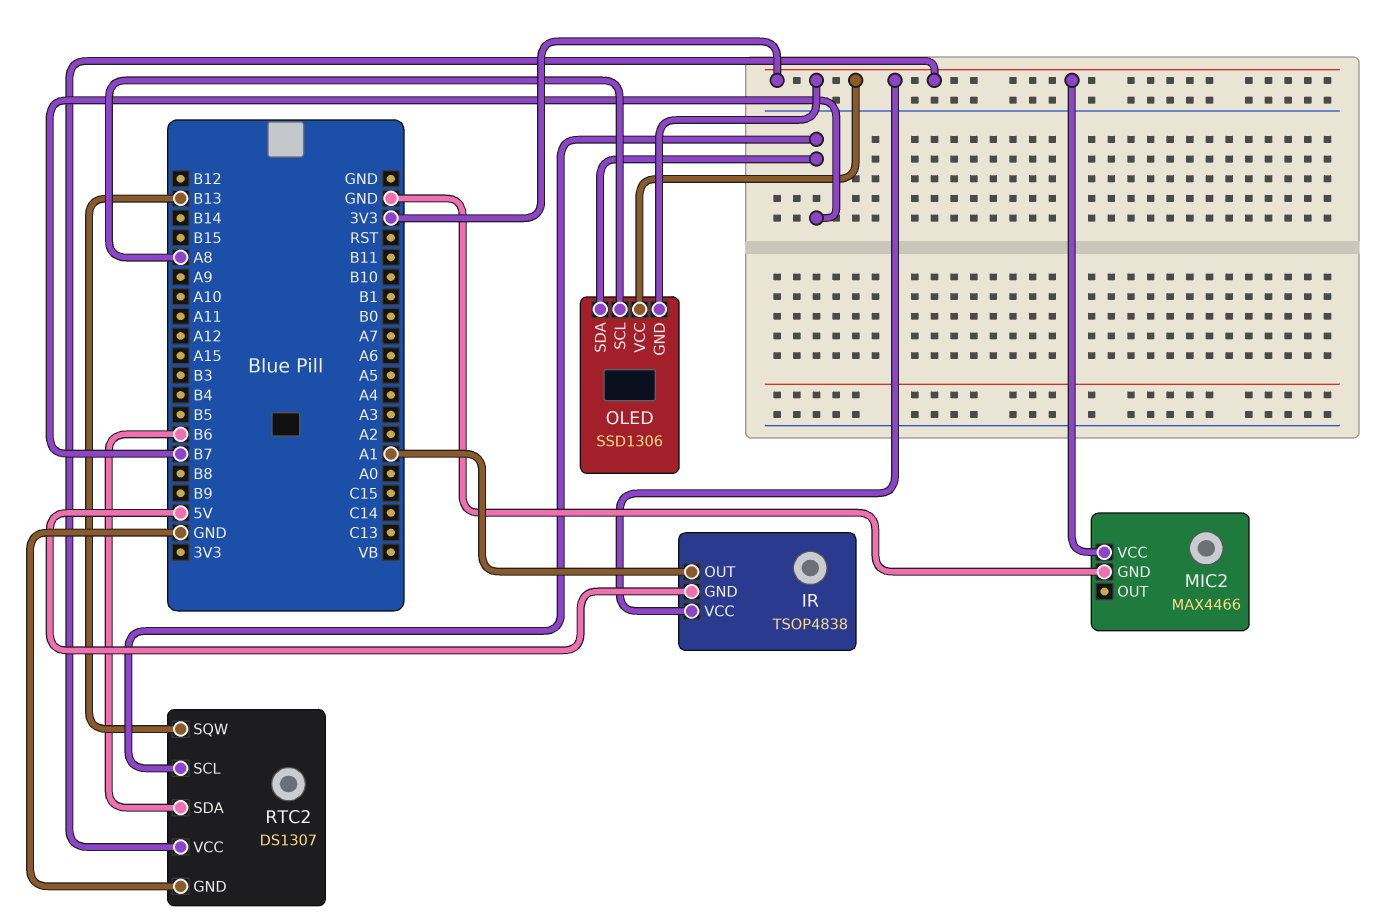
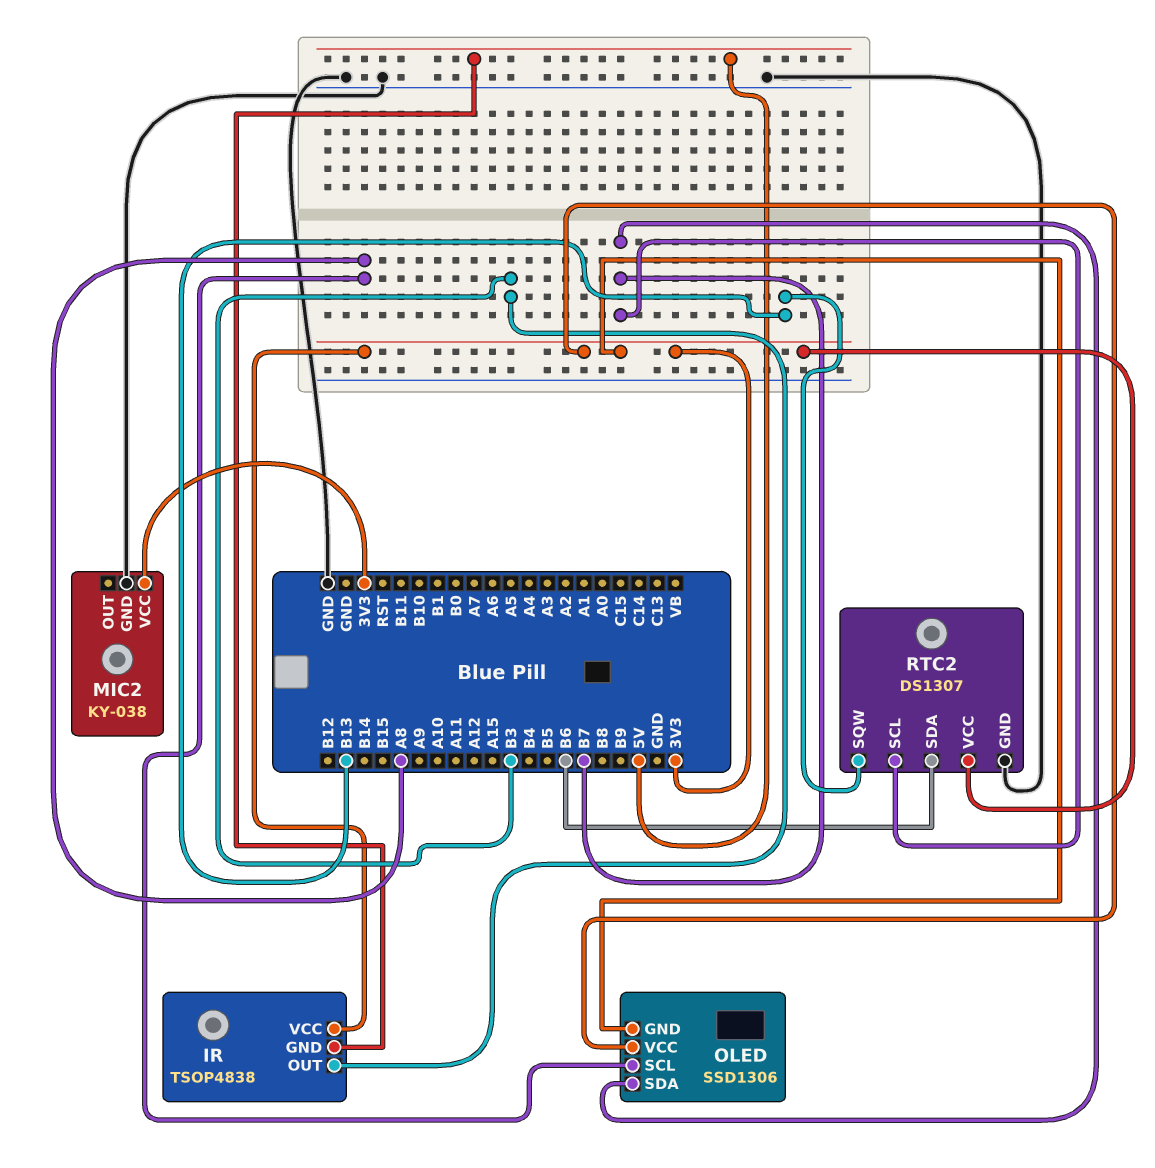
IR pin OUT: A1 -> B3
MIC2: MAX4466 -> KY-038

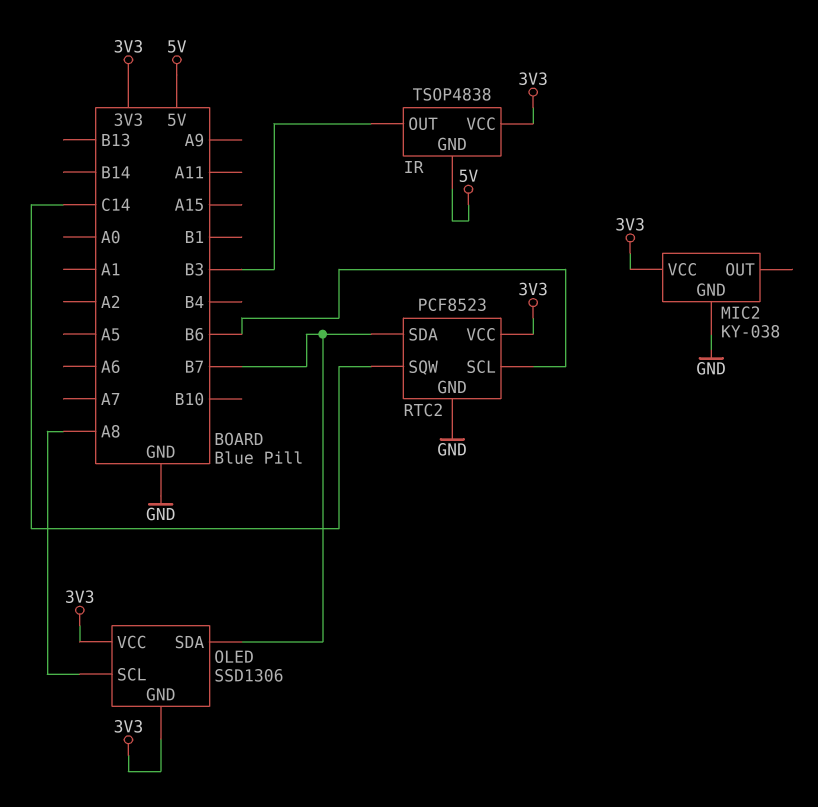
RTC2: DS1307 -> PCF8523
RTC2 pin SCL: B7 -> B6
RTC2 pin SDA: B6 -> B7
RTC2 pin SQW: B13 -> C14

